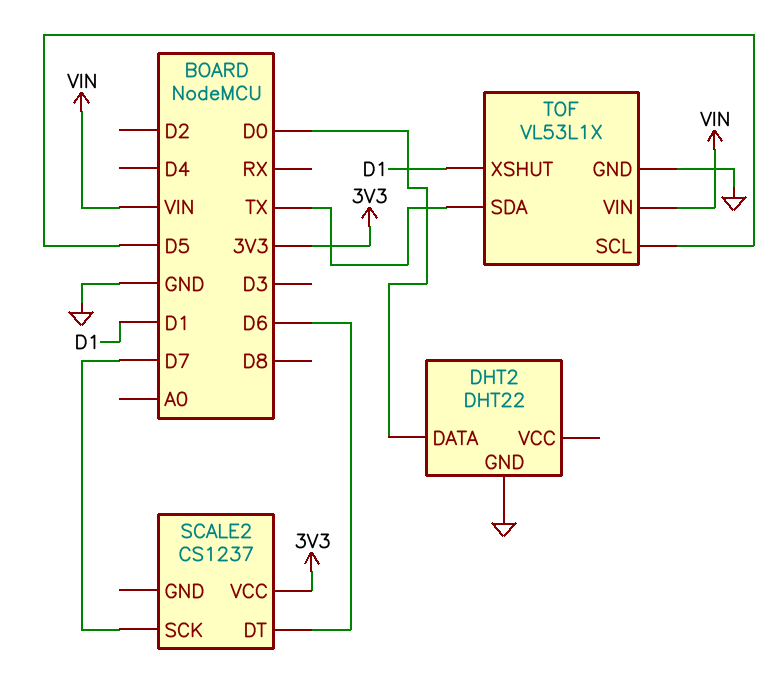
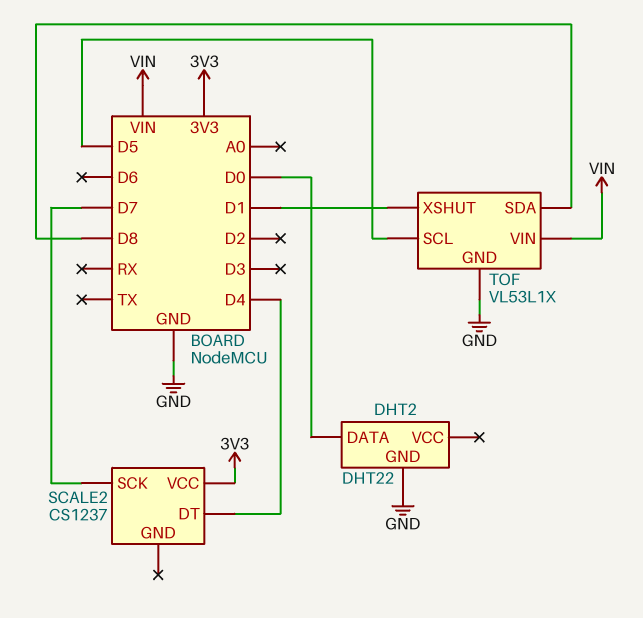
SCALE2 pin DT: D6 -> D4
TOF pin SDA: TX -> D8

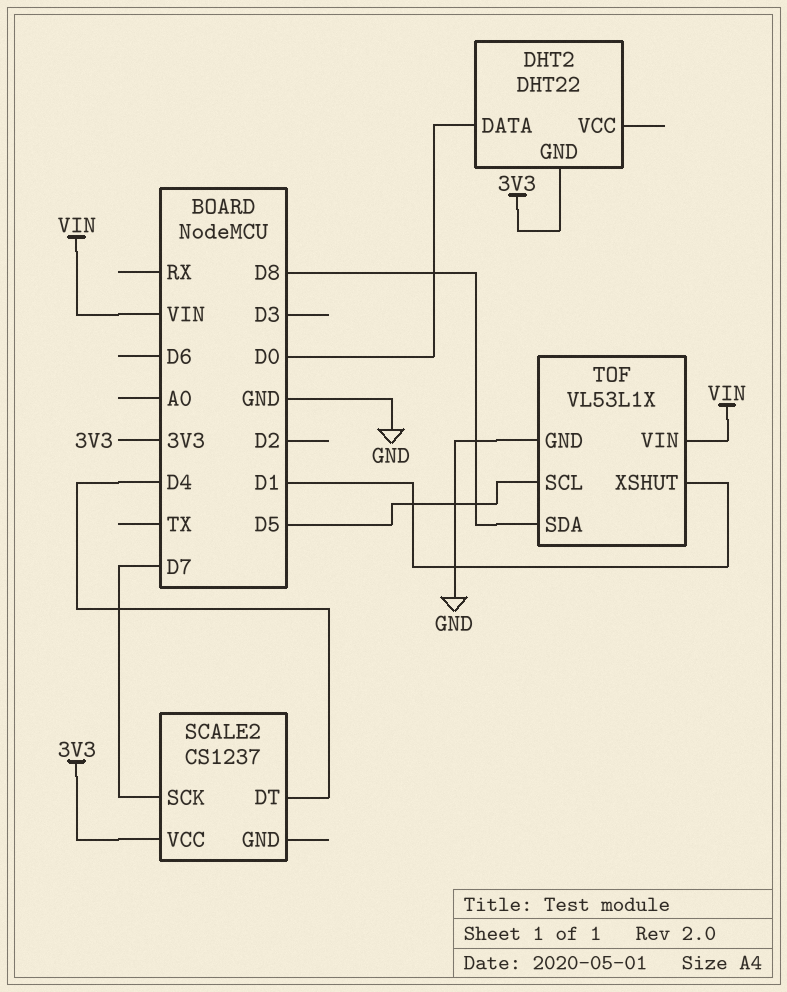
DHT2 pin GND: GND -> 3V3

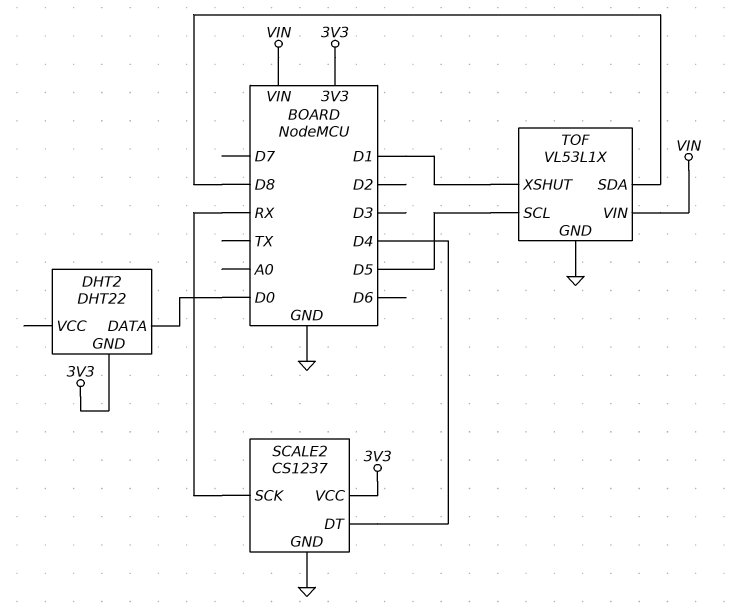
SCALE2 pin GND: none -> GND
SCALE2 pin SCK: D7 -> RX

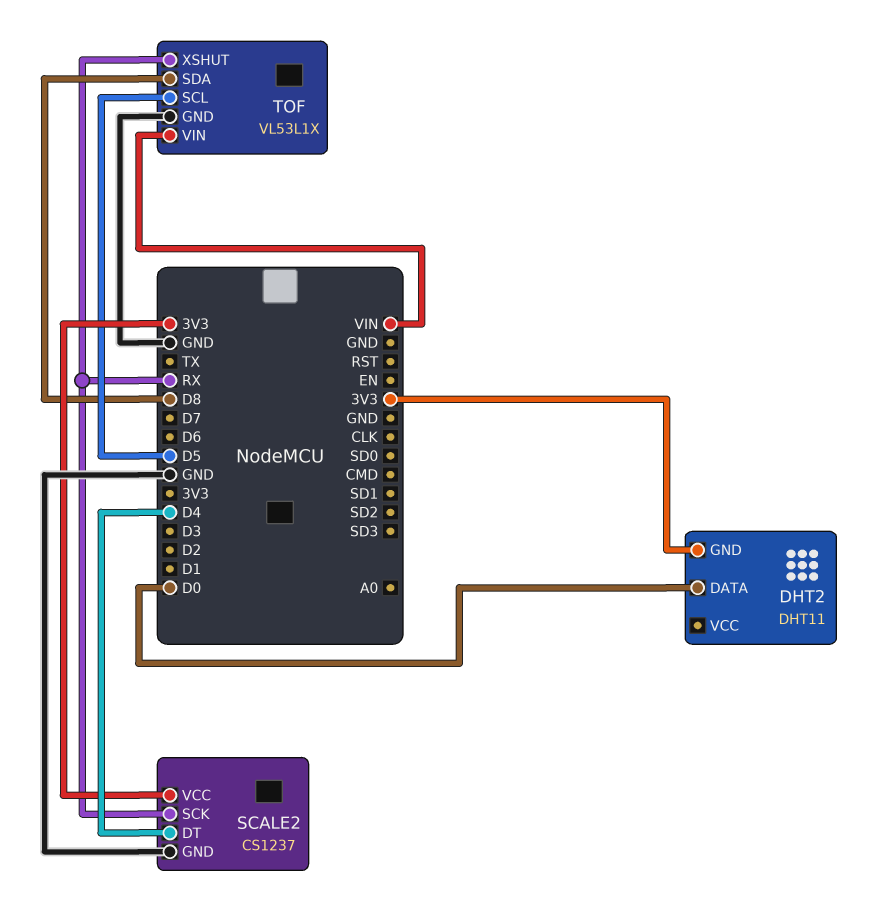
DHT2: DHT22 -> DHT11
TOF pin XSHUT: D1 -> RX

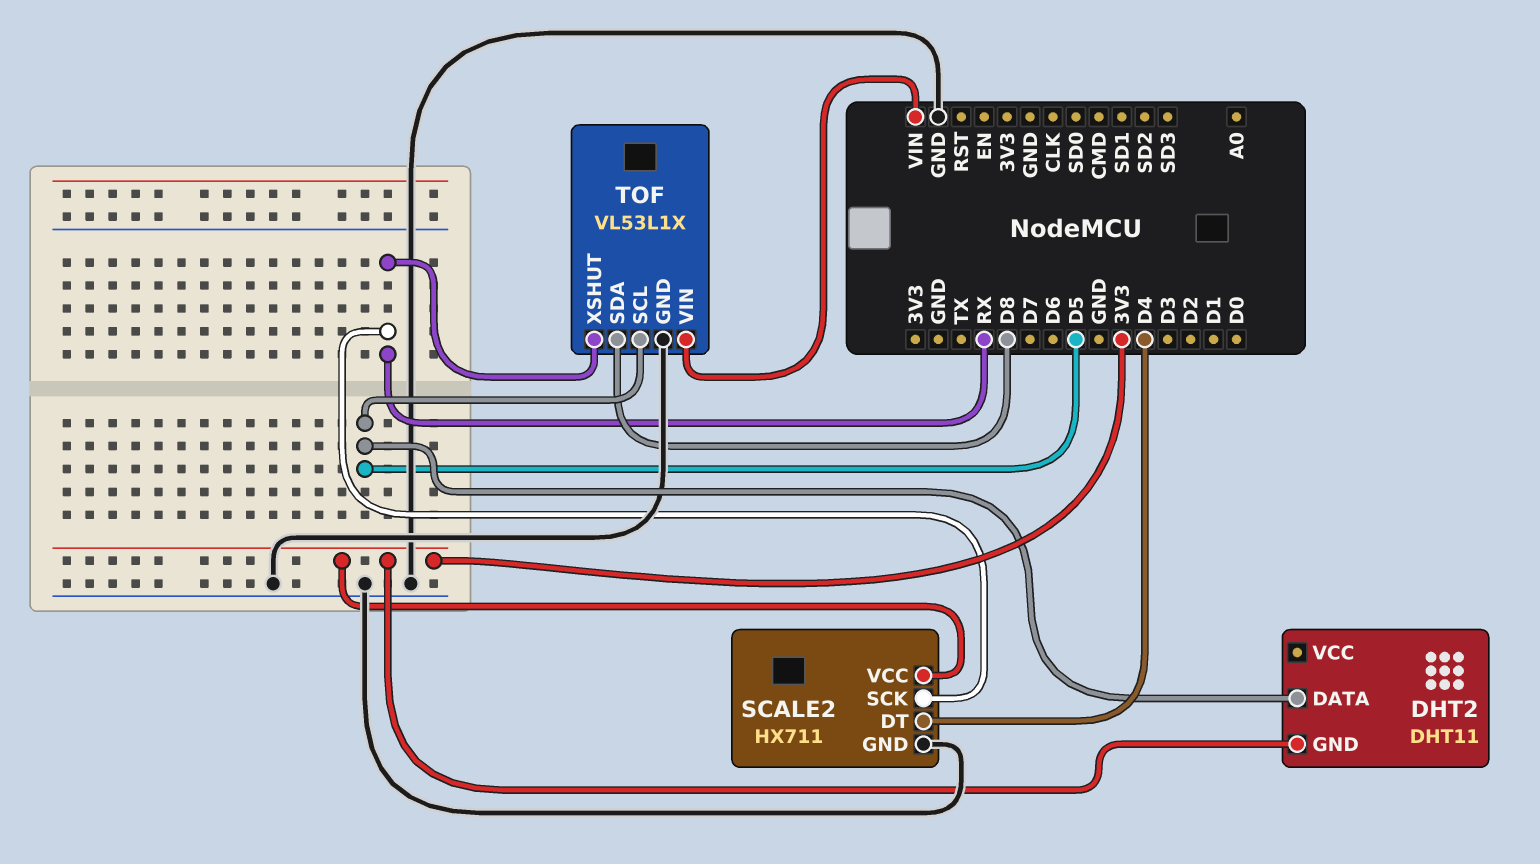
DHT2 pin DATA: D0 -> D5
SCALE2: CS1237 -> HX711

